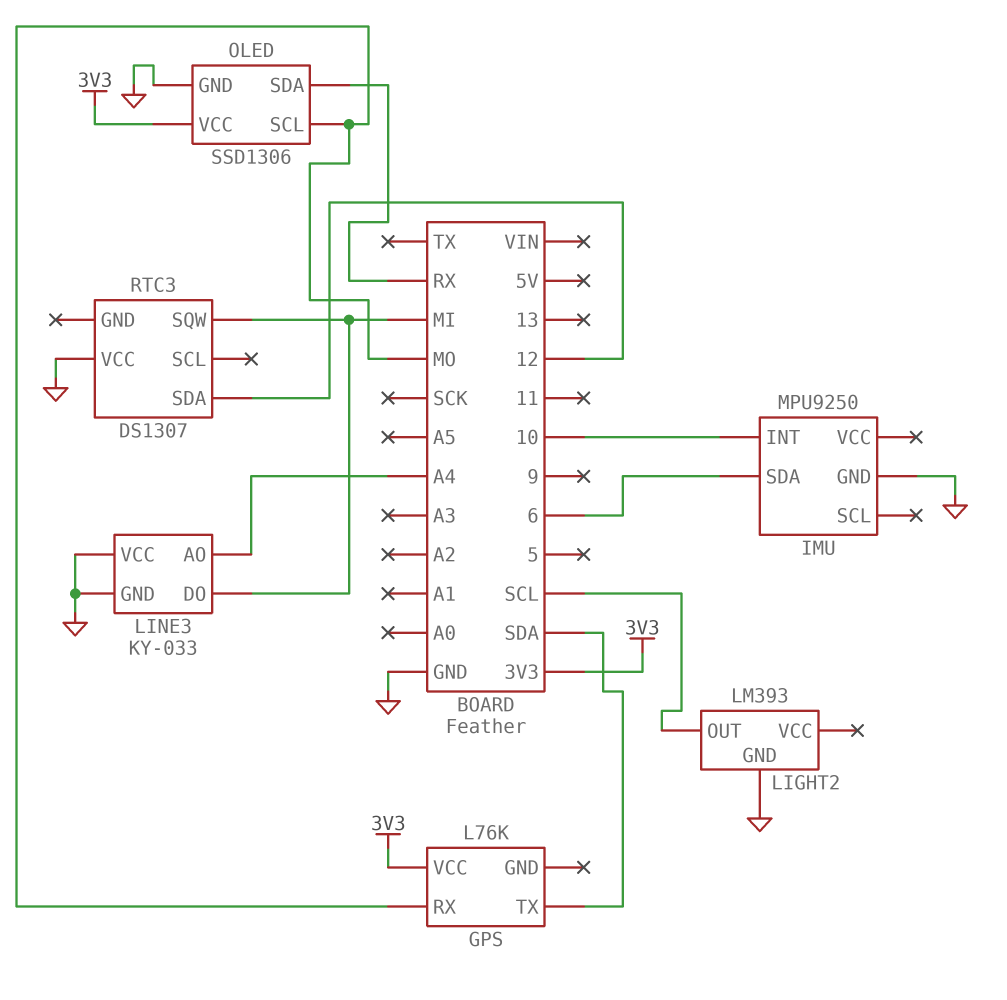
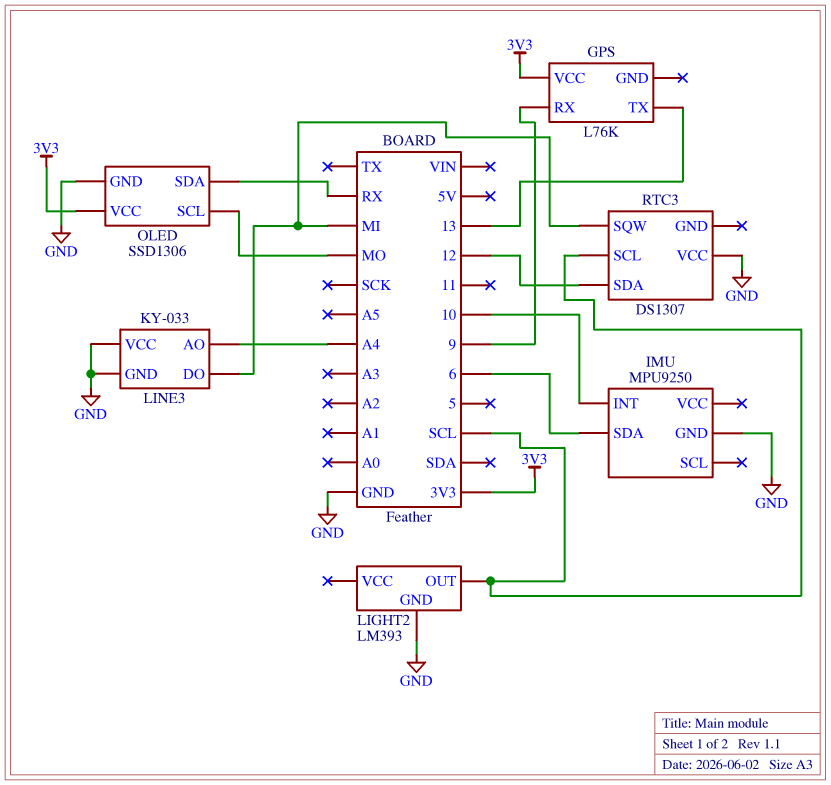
GPS pin RX: MO -> 9
GPS pin TX: SDA -> 13
RTC3 pin SCL: none -> SCL

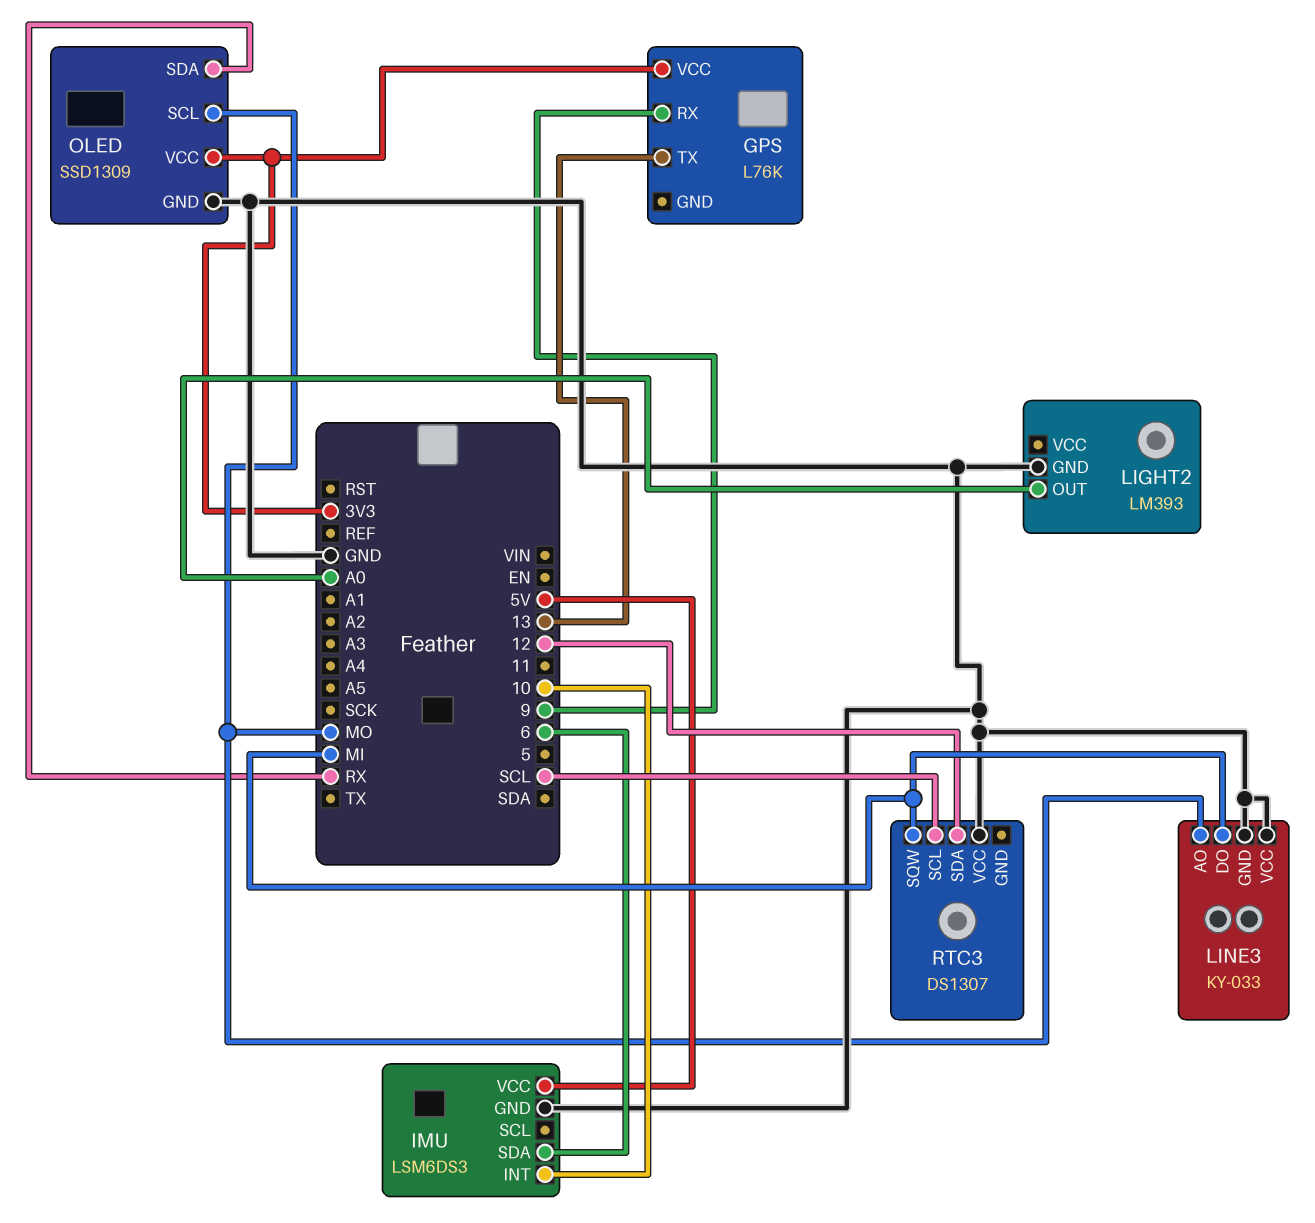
IMU: MPU9250 -> LSM6DS3
IMU pin VCC: none -> 5V
LIGHT2 pin OUT: SCL -> A0
LINE3 pin AO: A4 -> MO
OLED: SSD1306 -> SSD1309

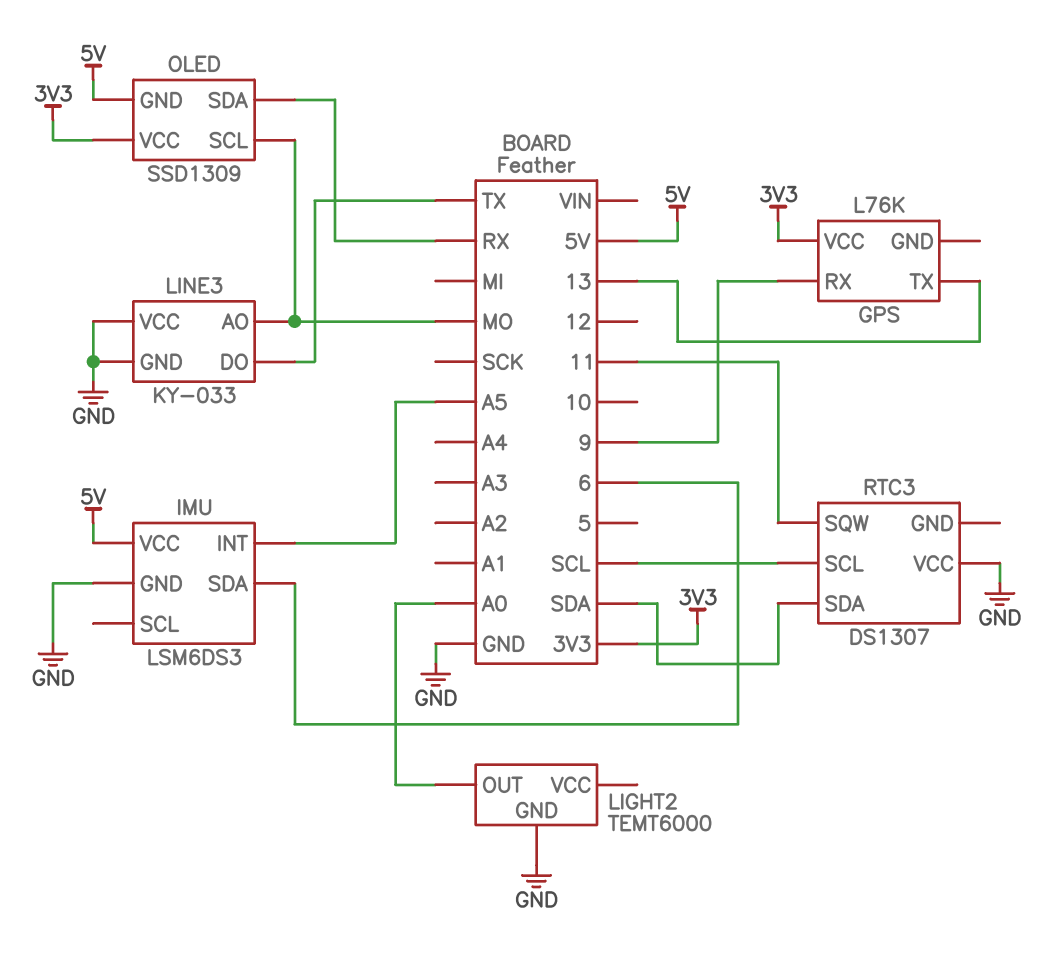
IMU pin INT: 10 -> A5
LIGHT2: LM393 -> TEMT6000
LINE3 pin DO: MI -> TX
OLED pin GND: GND -> 5V
RTC3 pin SDA: 12 -> SDA
RTC3 pin SQW: MI -> 11

